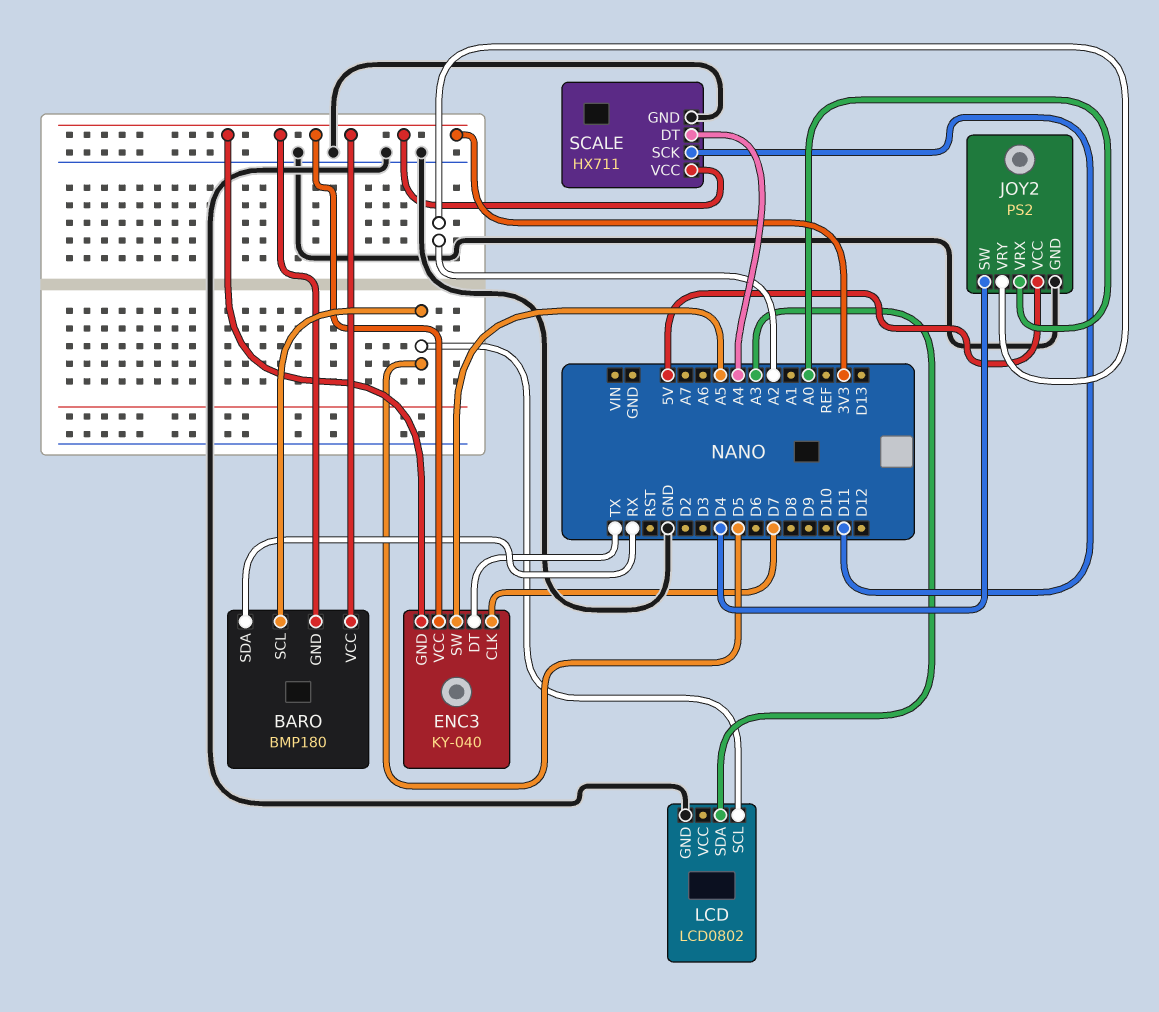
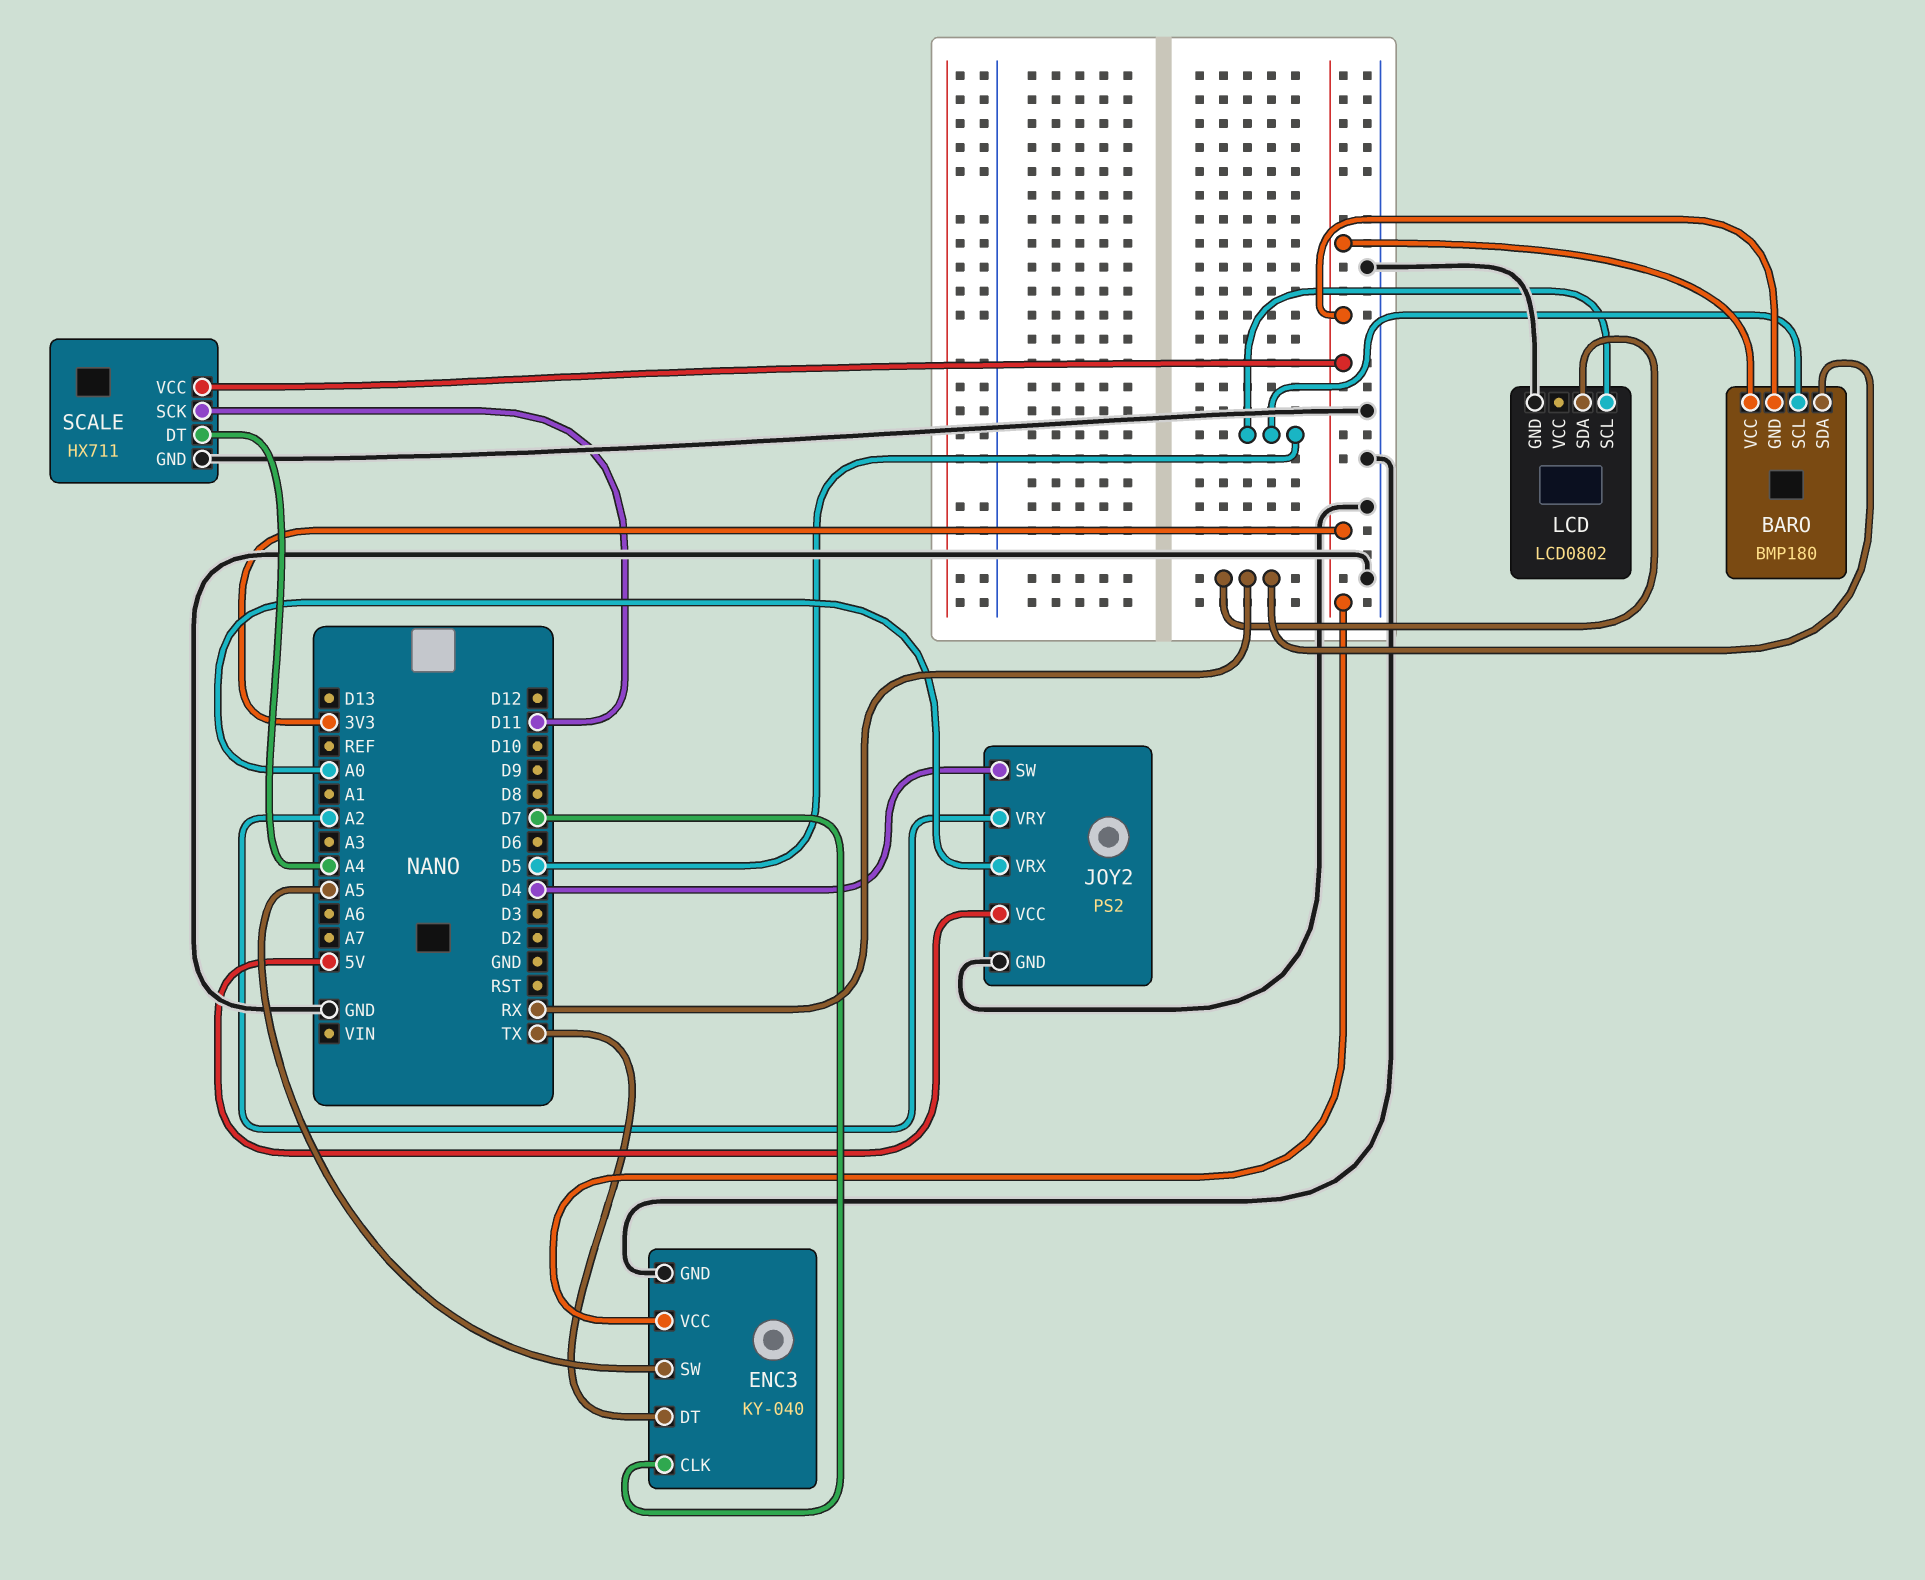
ENC3 pin GND: 3V3 -> GND
LCD pin SDA: A3 -> RX

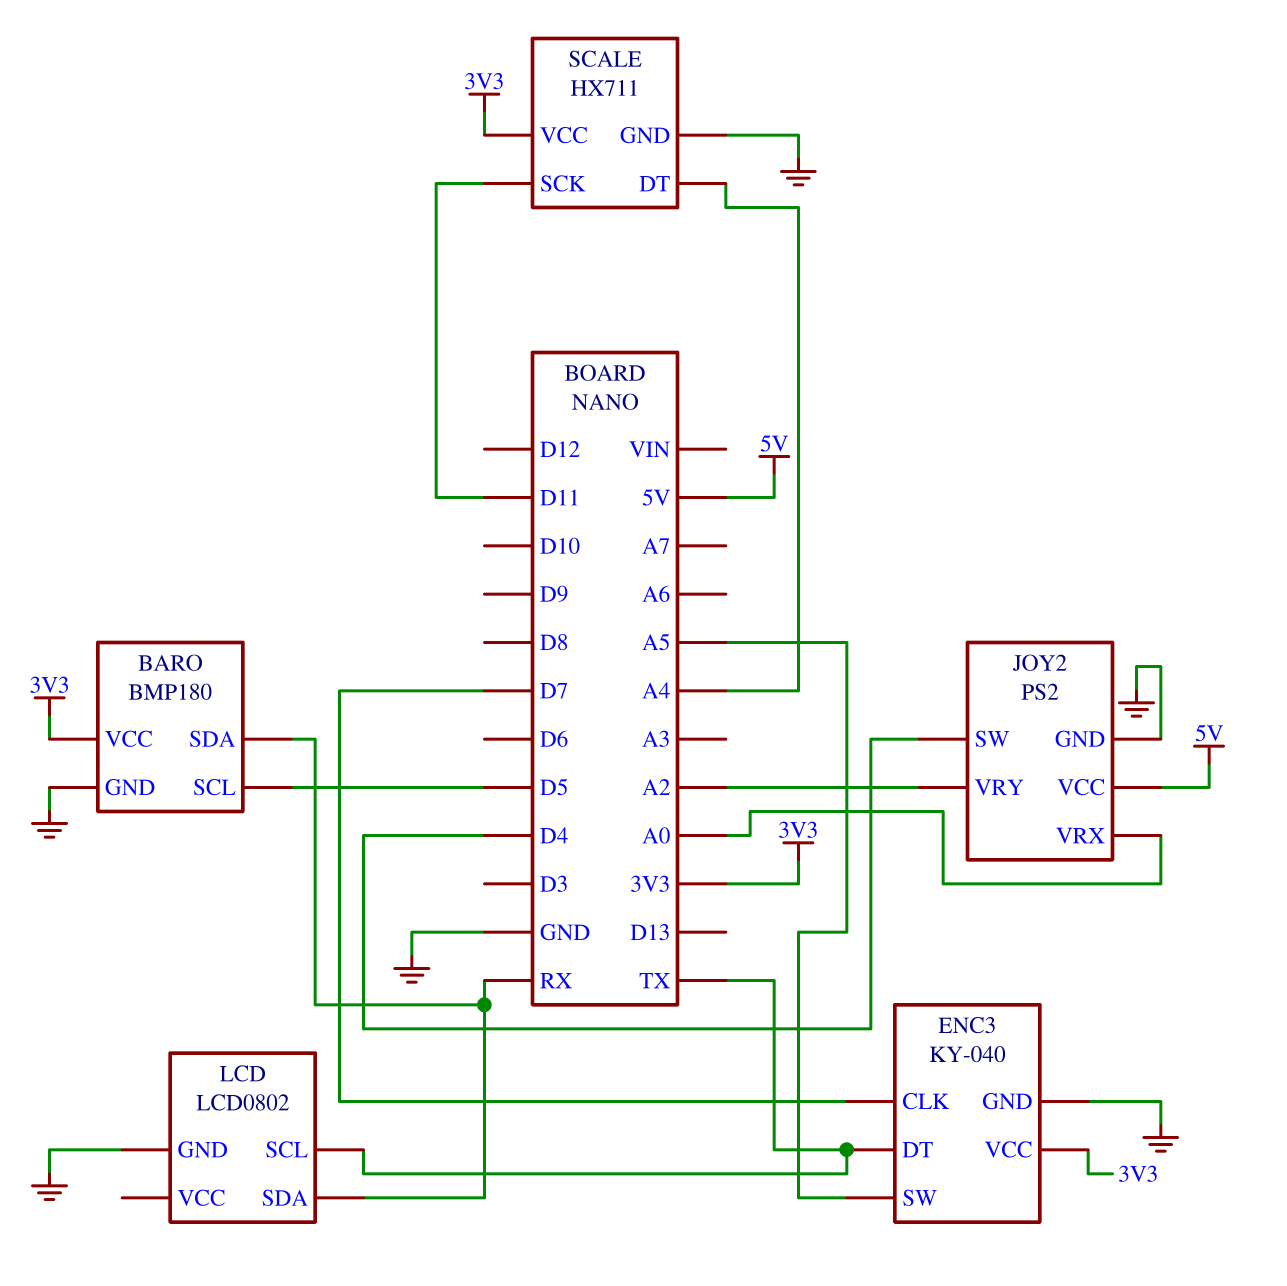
BARO pin GND: 3V3 -> GND
LCD pin SCL: D5 -> TX

